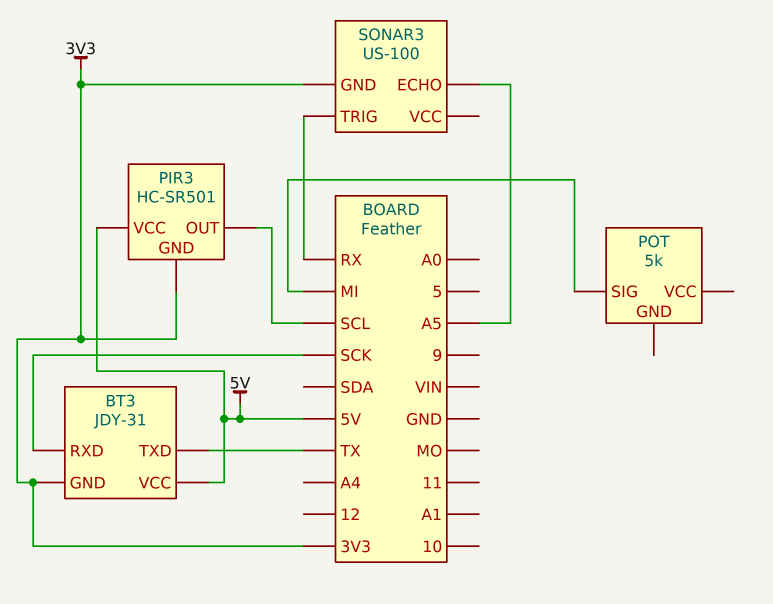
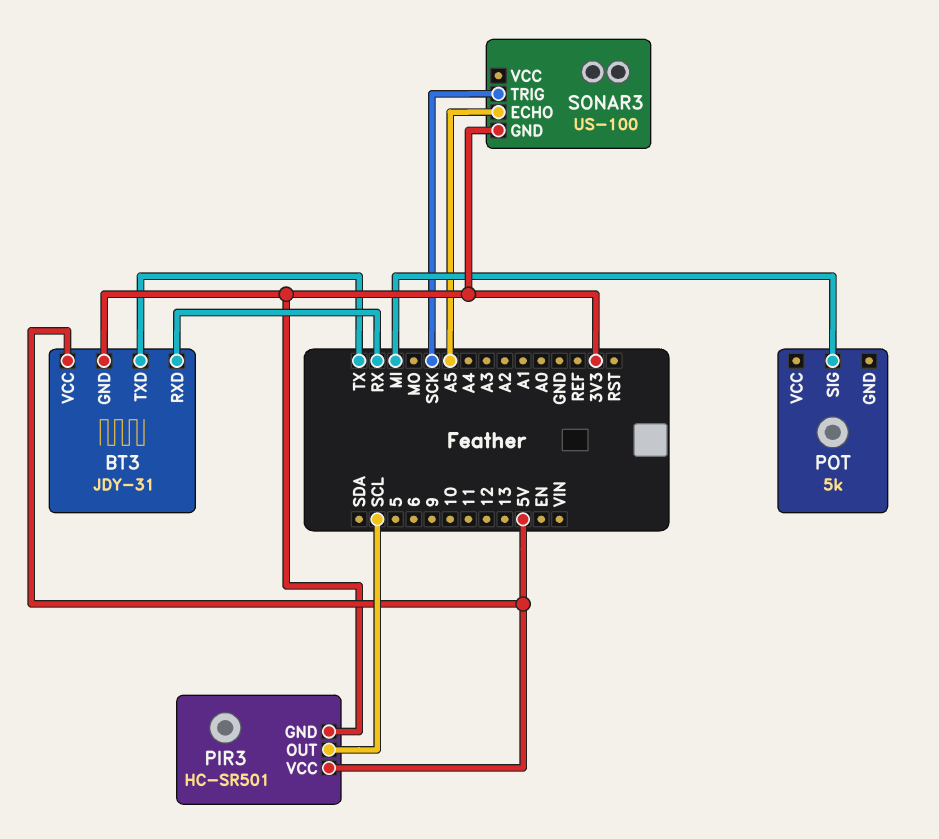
BT3 pin RXD: SCK -> RX
SONAR3 pin TRIG: RX -> SCK

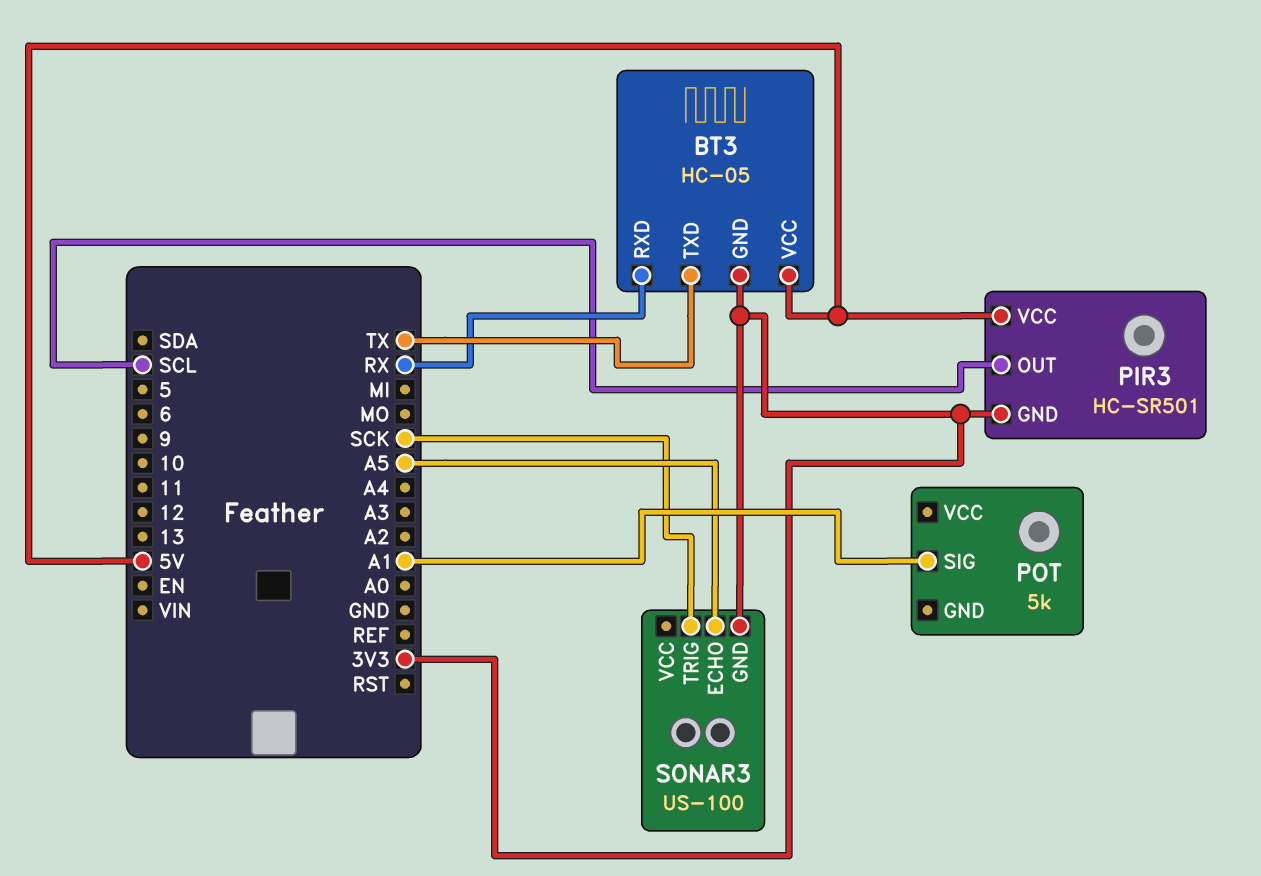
BT3: JDY-31 -> HC-05
POT pin SIG: MI -> A1

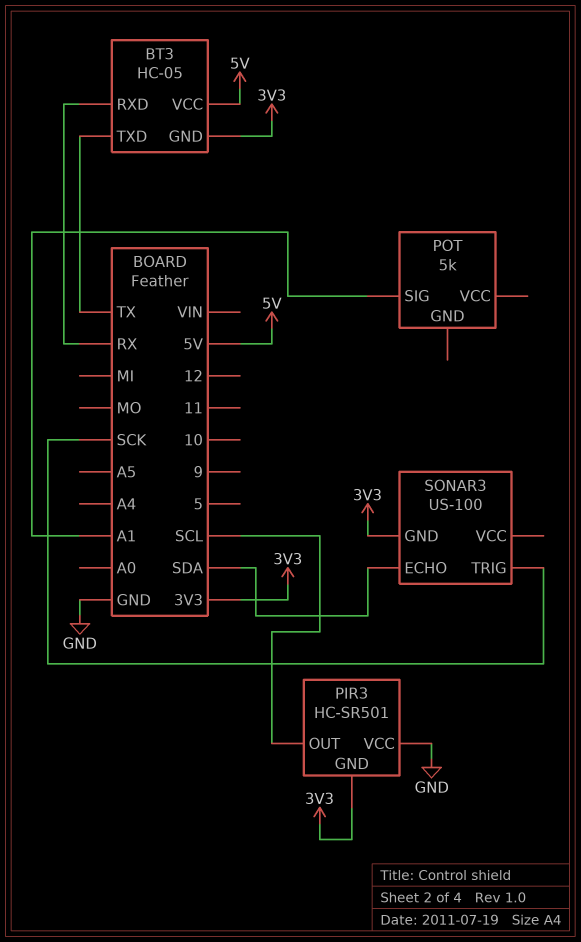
PIR3 pin VCC: 5V -> GND
SONAR3 pin ECHO: A5 -> SDA

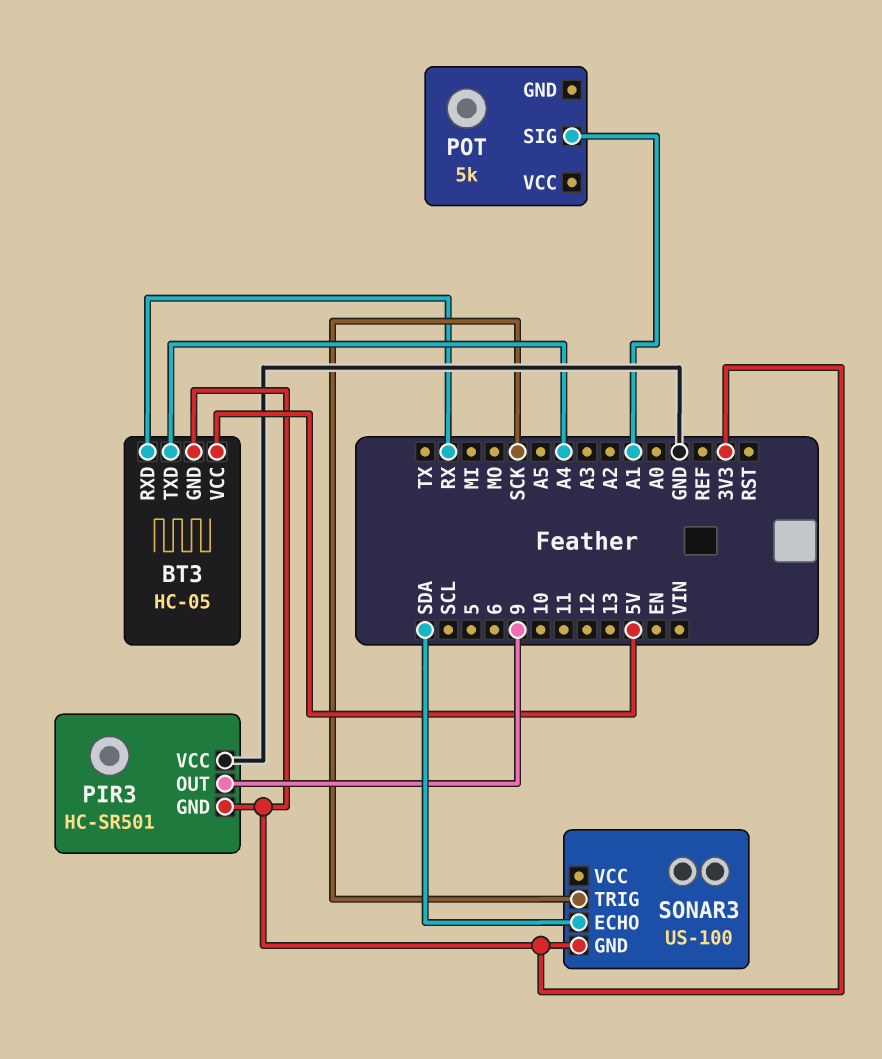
BT3 pin TXD: TX -> A4
PIR3 pin OUT: SCL -> 9

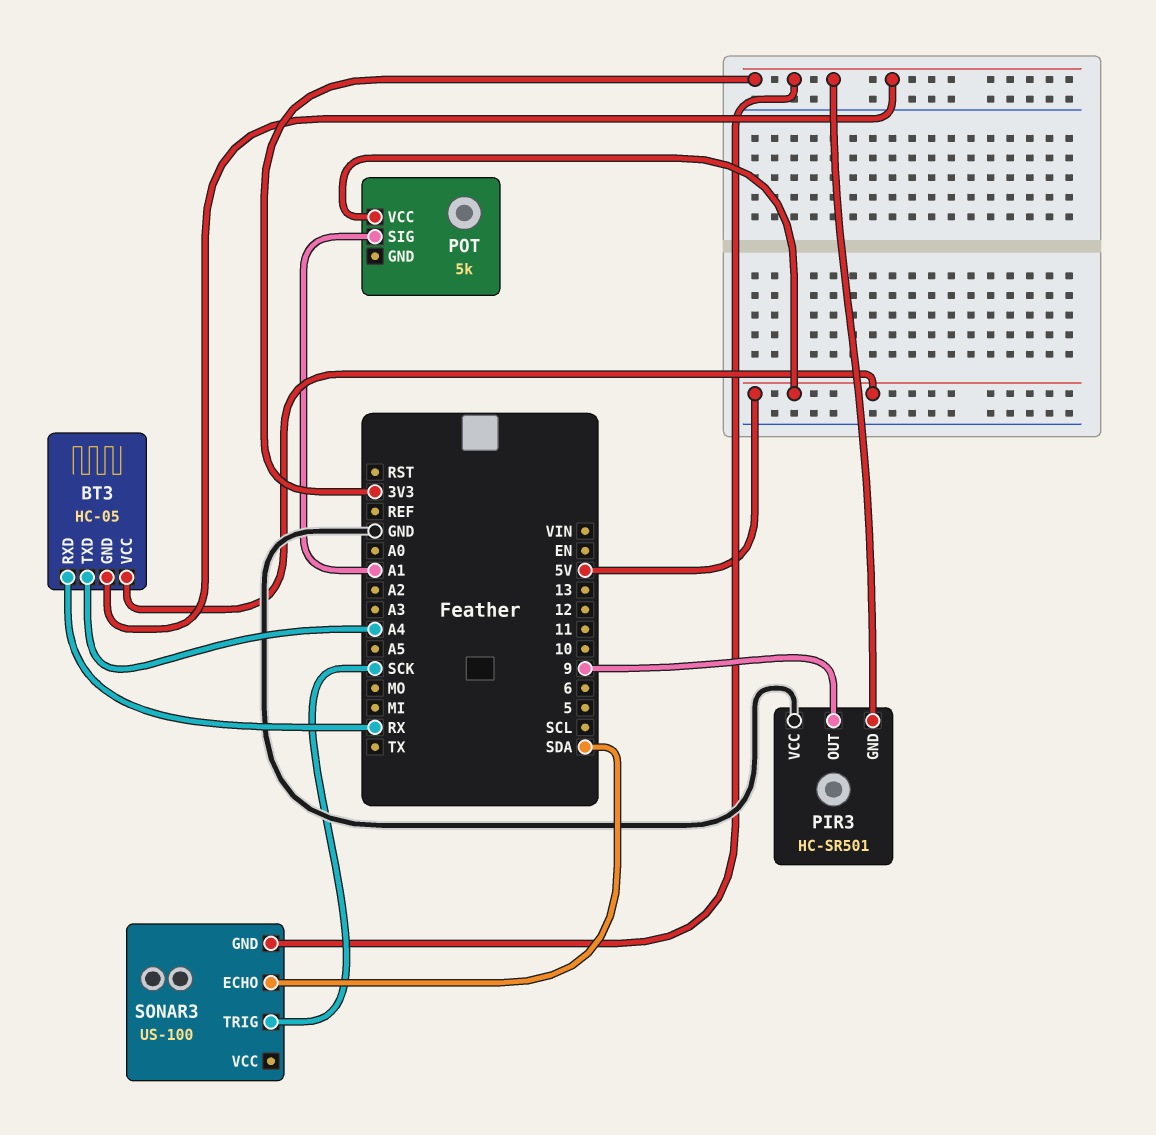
POT pin VCC: none -> 5V

